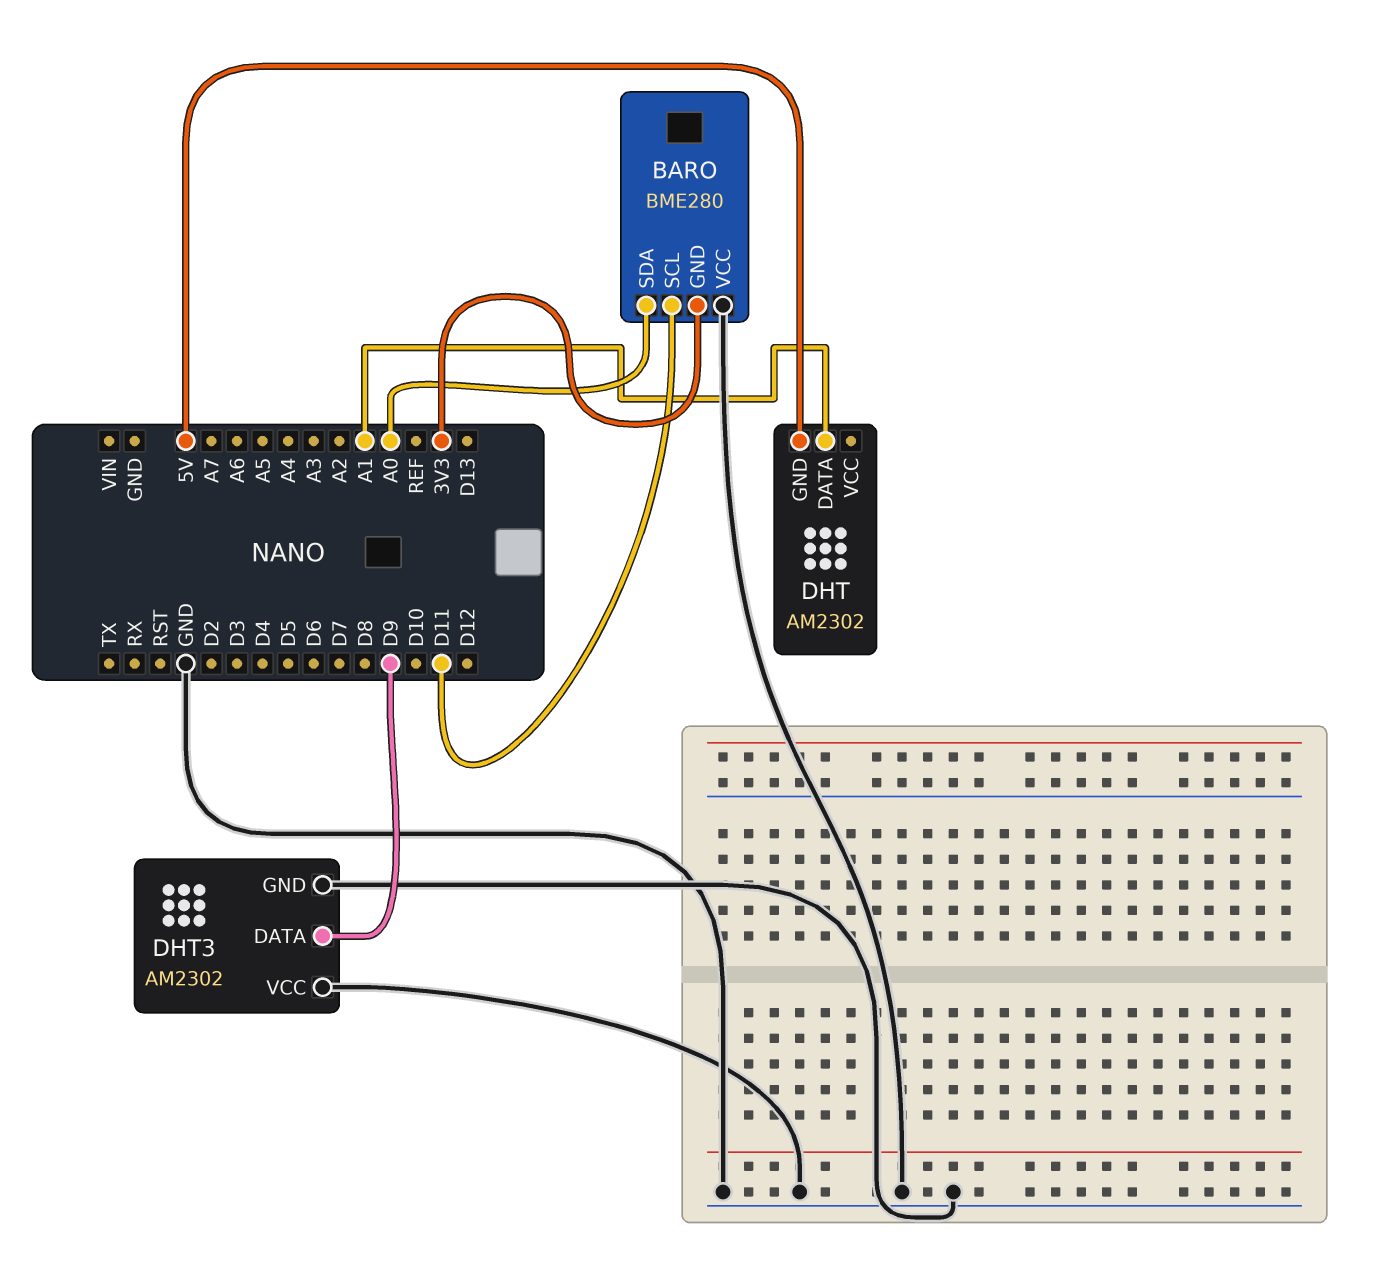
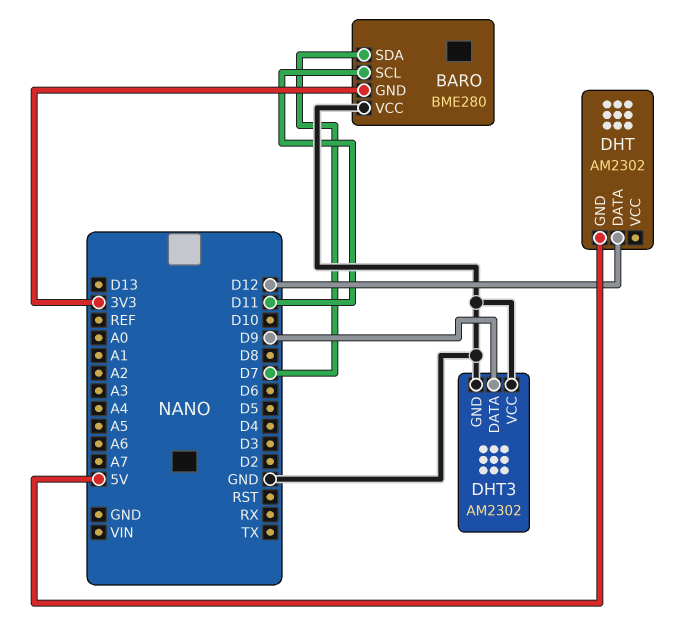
BARO pin SDA: A0 -> D7
DHT pin DATA: A1 -> D12

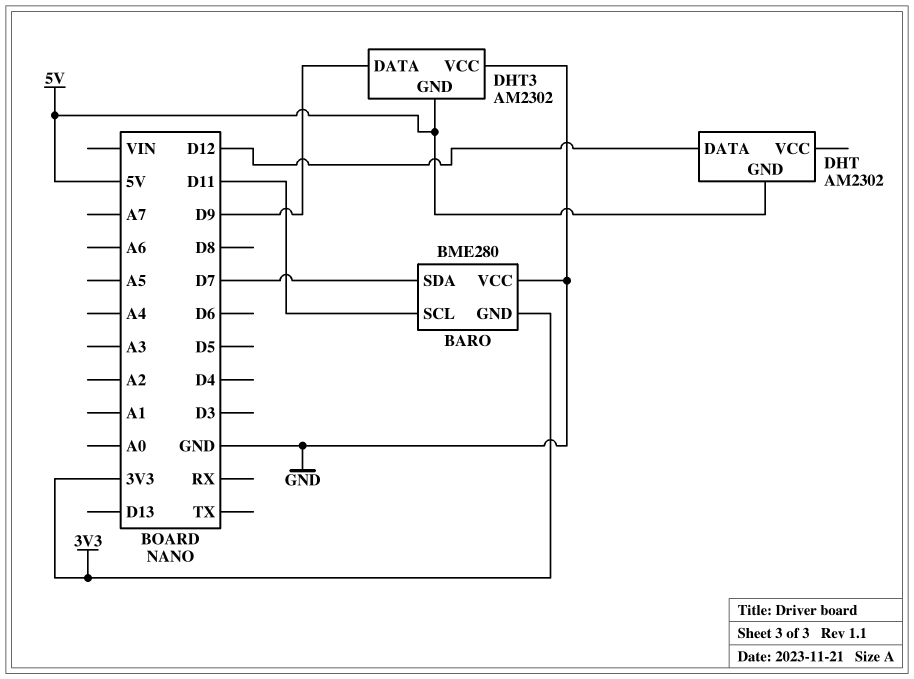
DHT3 pin GND: GND -> 5V

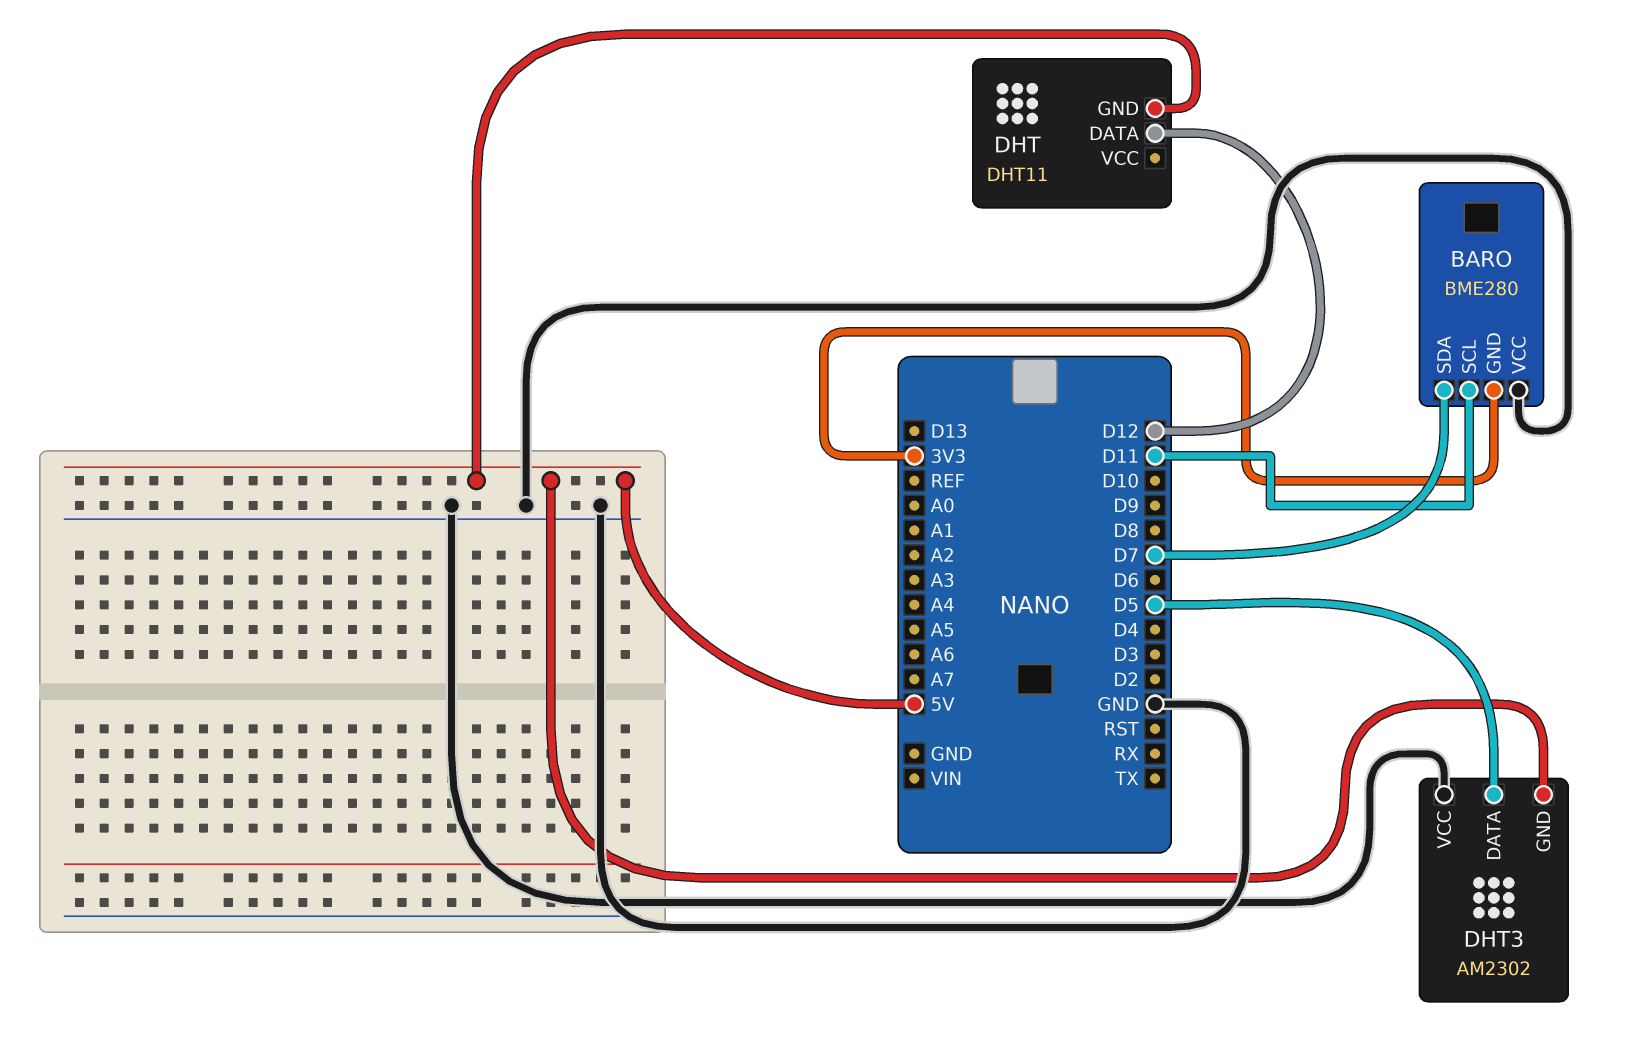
DHT: AM2302 -> DHT11
DHT3 pin DATA: D9 -> D5

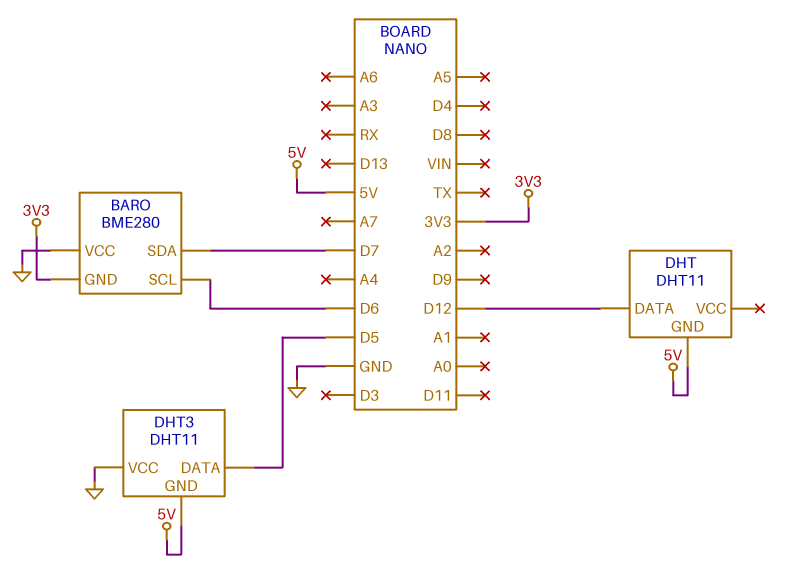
BARO pin SCL: D11 -> D6
DHT3: AM2302 -> DHT11

